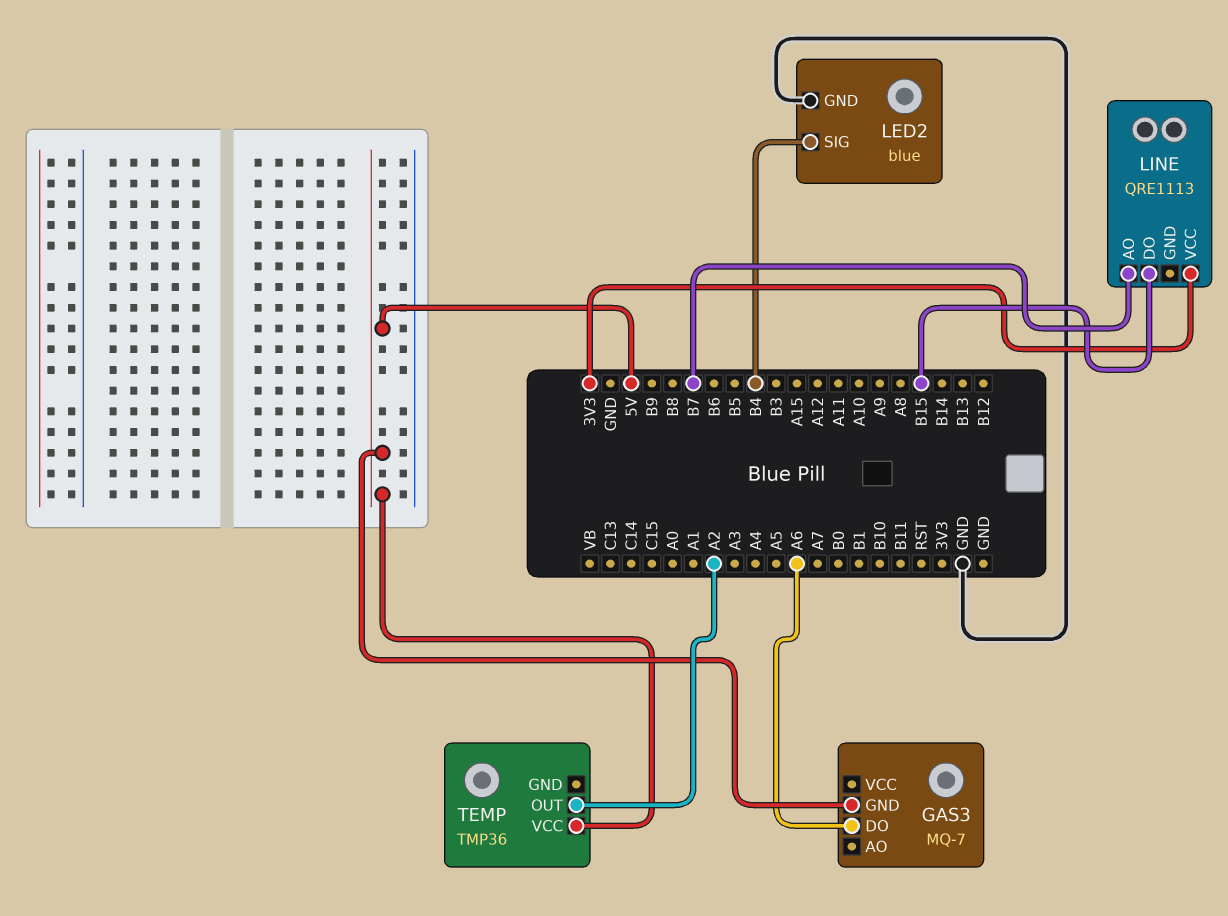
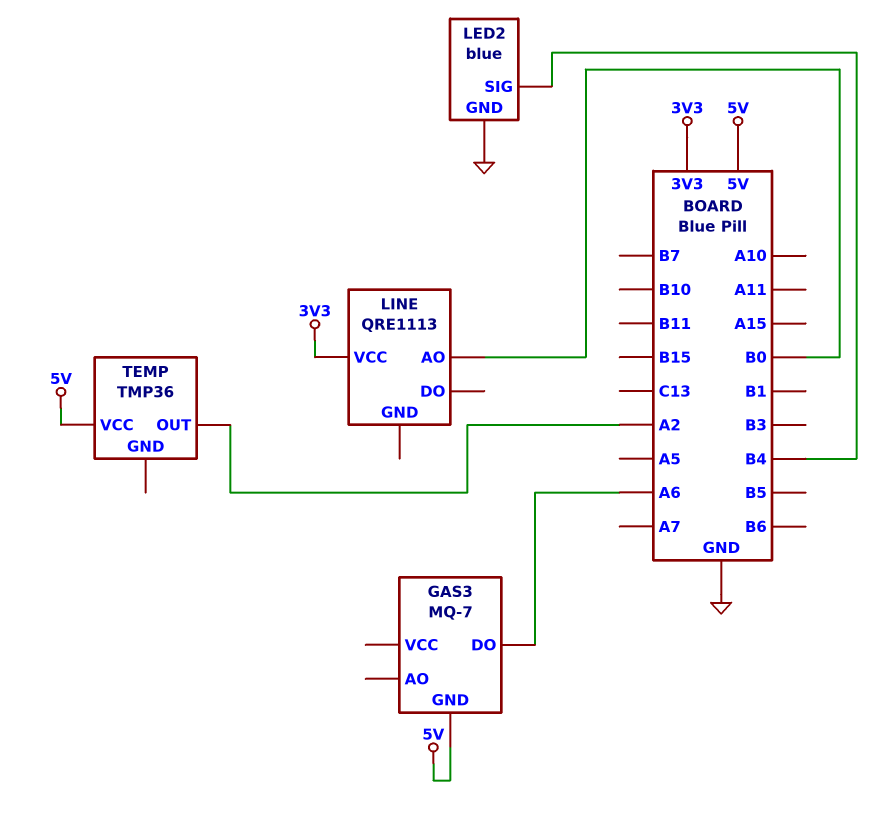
LINE pin AO: B7 -> B0
LINE pin DO: B15 -> none

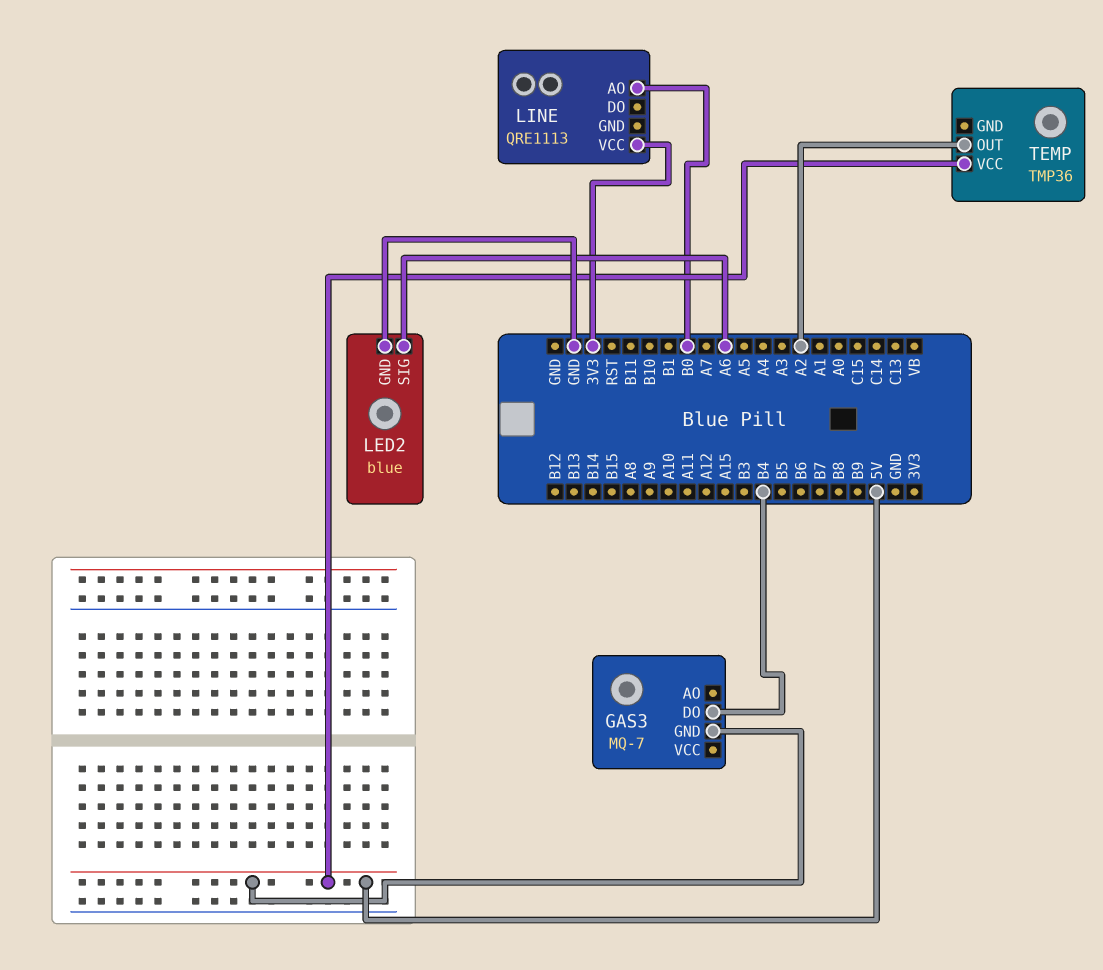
GAS3 pin DO: A6 -> B4
LED2 pin SIG: B4 -> A6

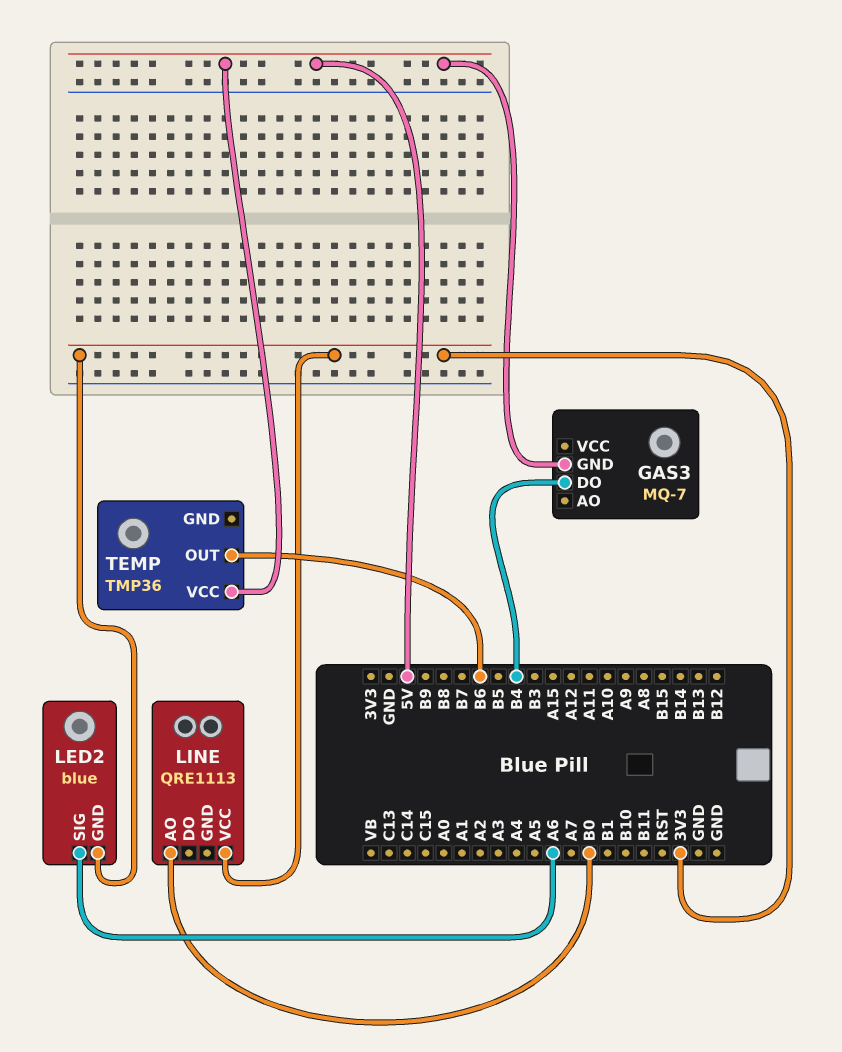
LED2 pin GND: GND -> 3V3
TEMP pin OUT: A2 -> B6

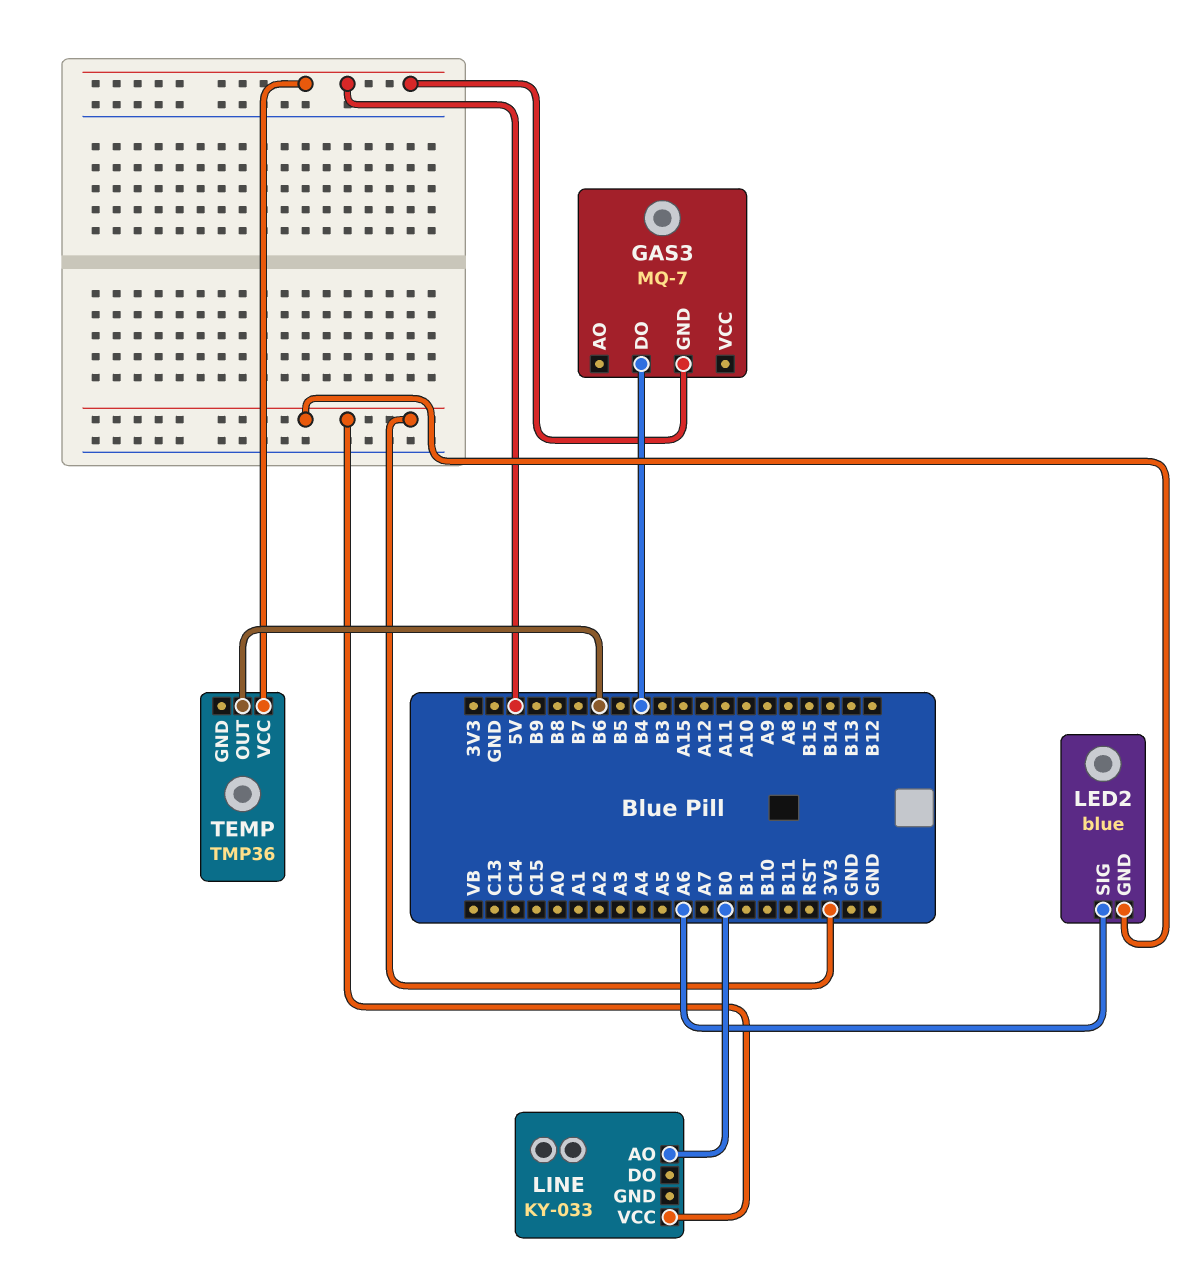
LINE: QRE1113 -> KY-033

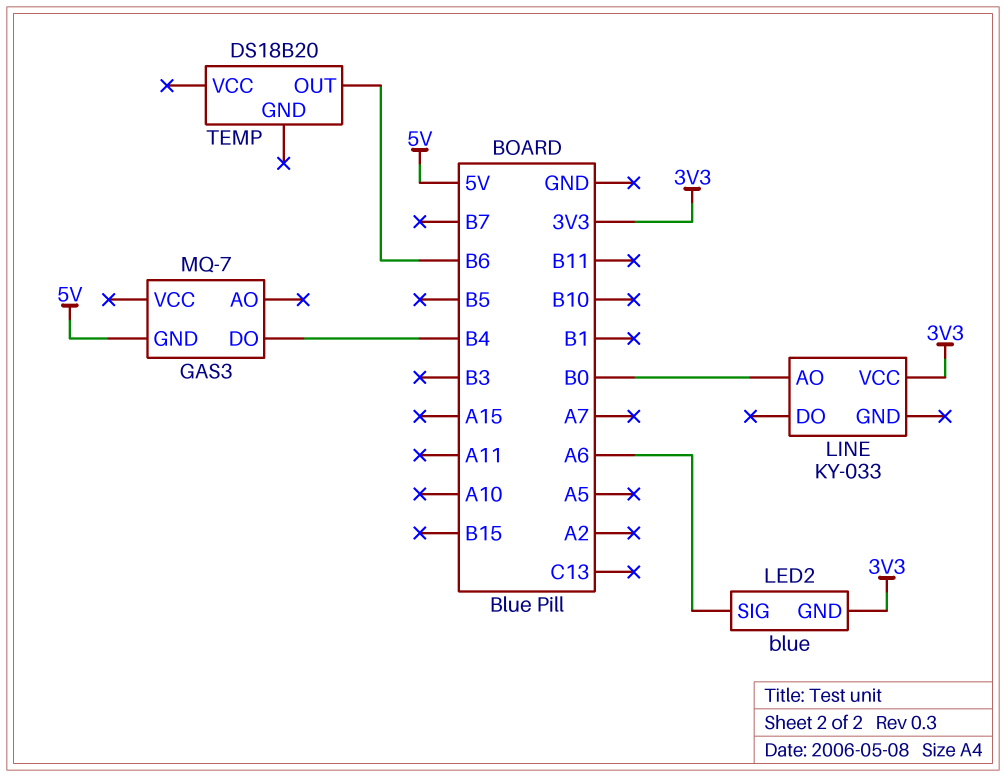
TEMP: TMP36 -> DS18B20
TEMP pin VCC: 5V -> none

